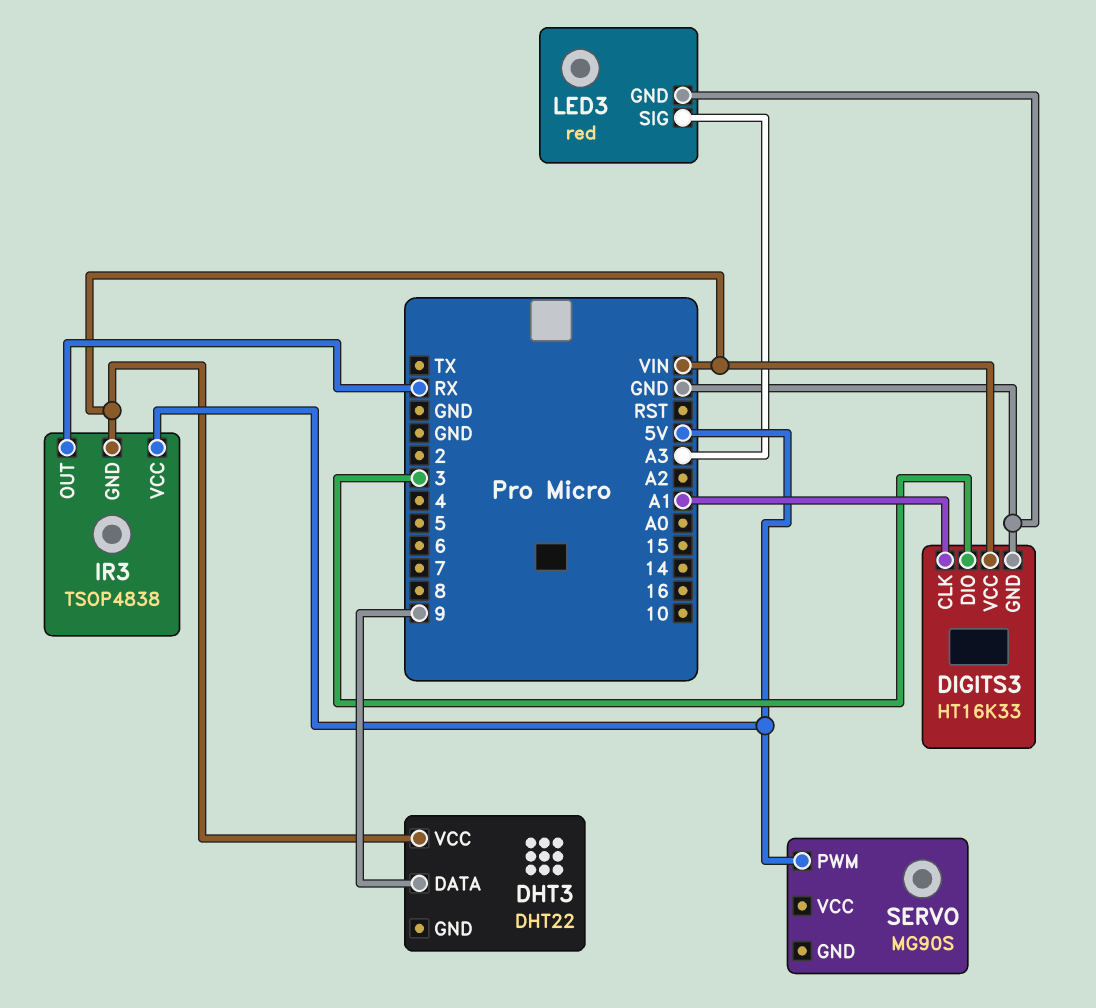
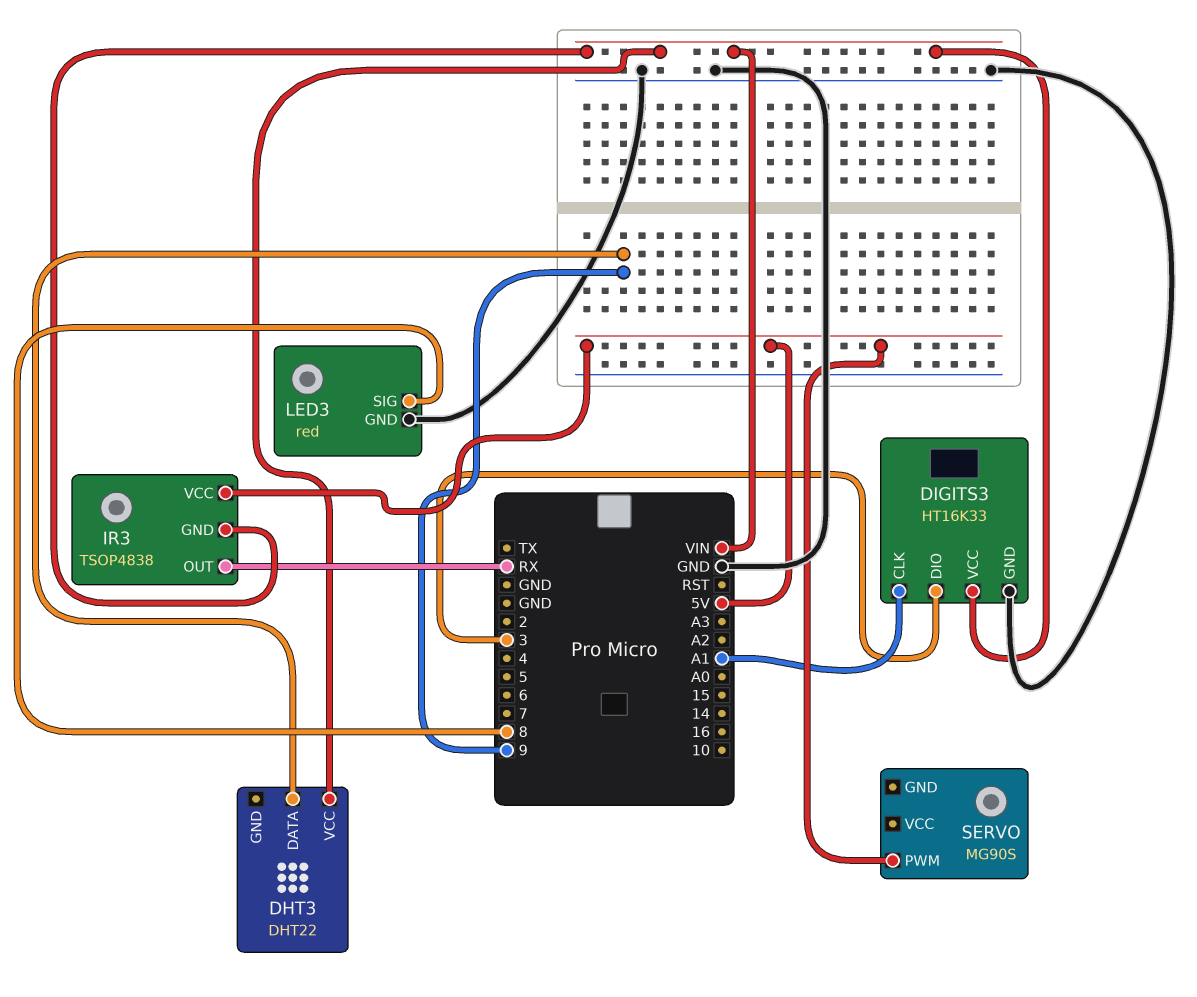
LED3 pin SIG: A3 -> 8

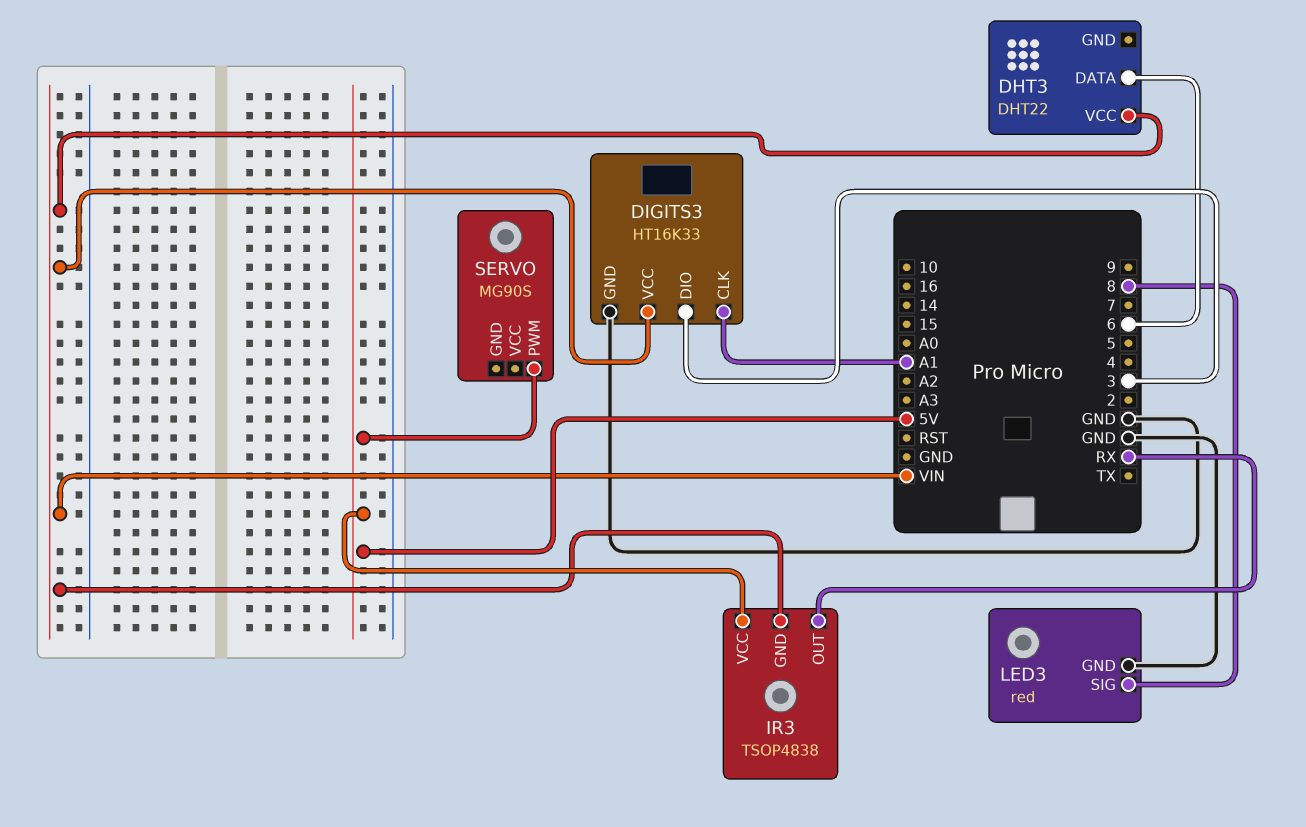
DHT3 pin DATA: 9 -> 6

